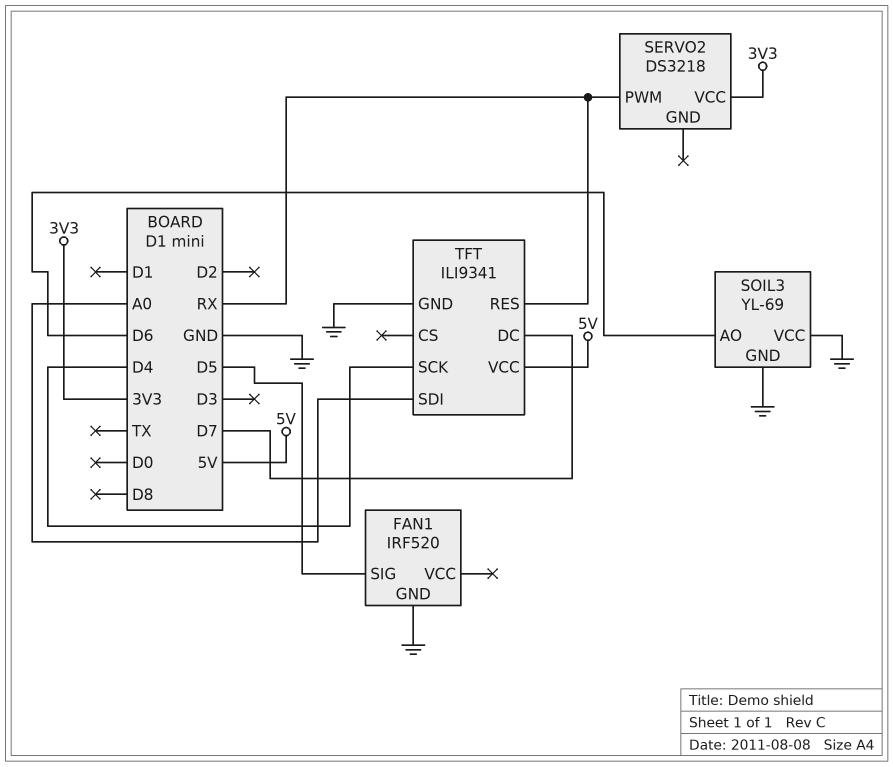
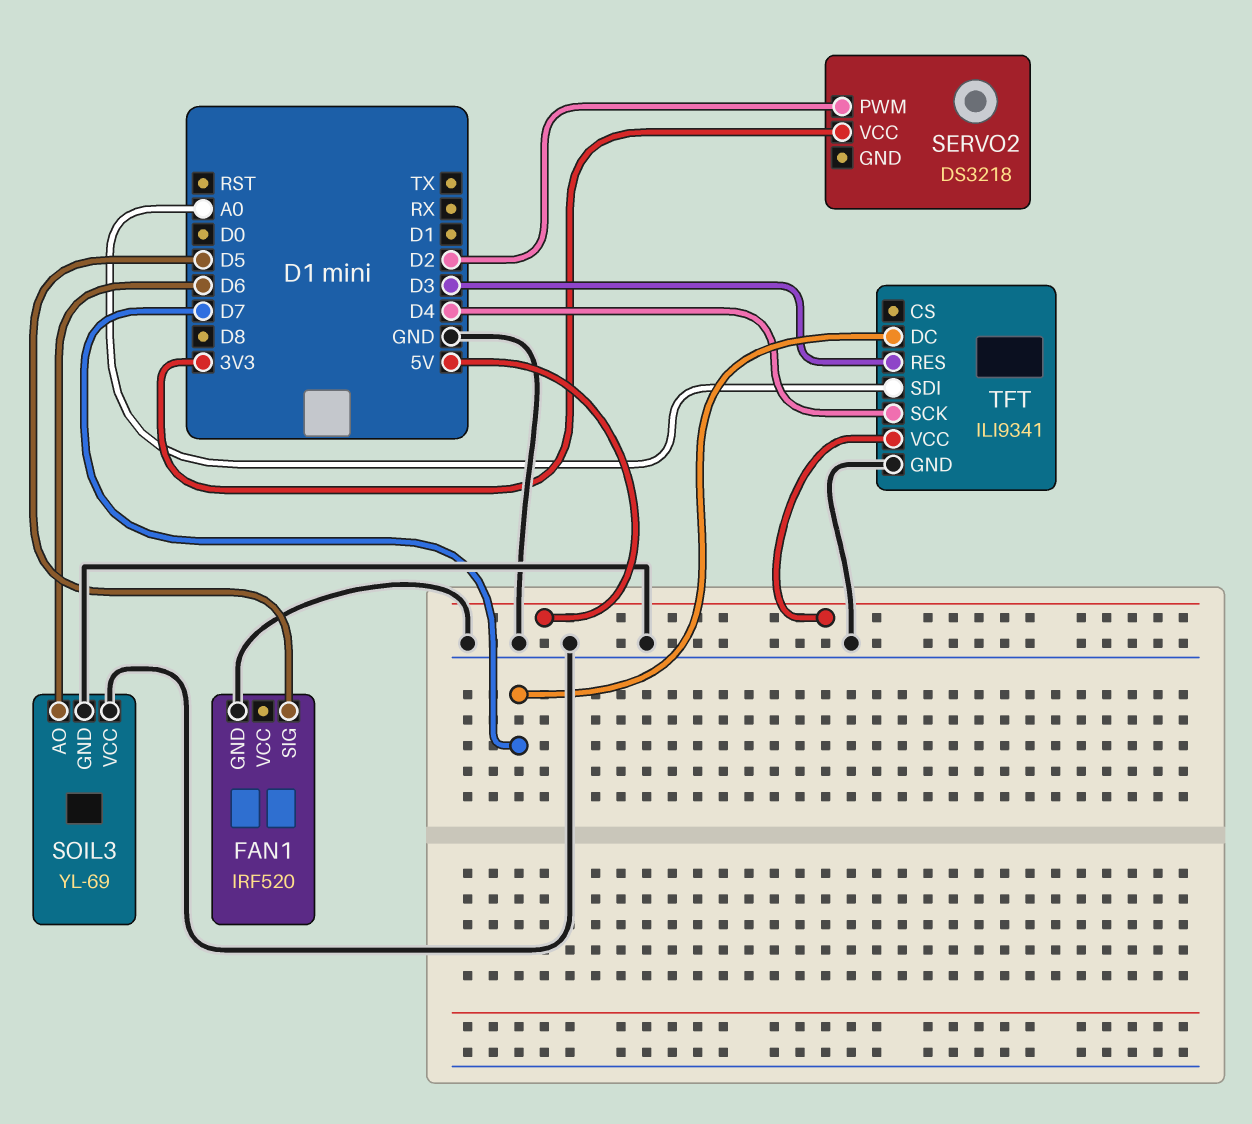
SERVO2 pin PWM: RX -> D2
TFT pin RES: RX -> D3

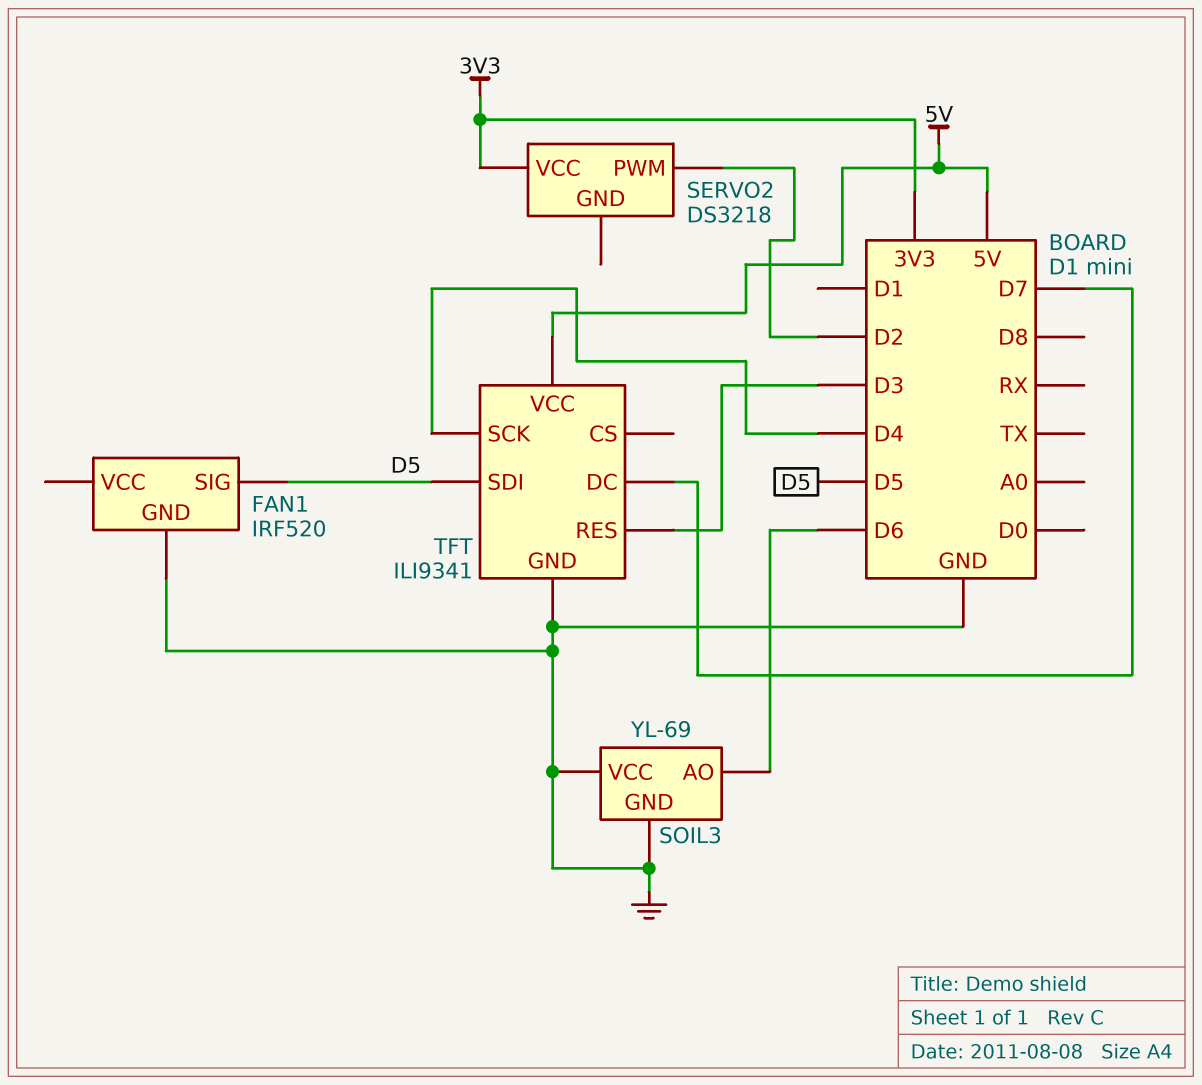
TFT pin SDI: A0 -> D5

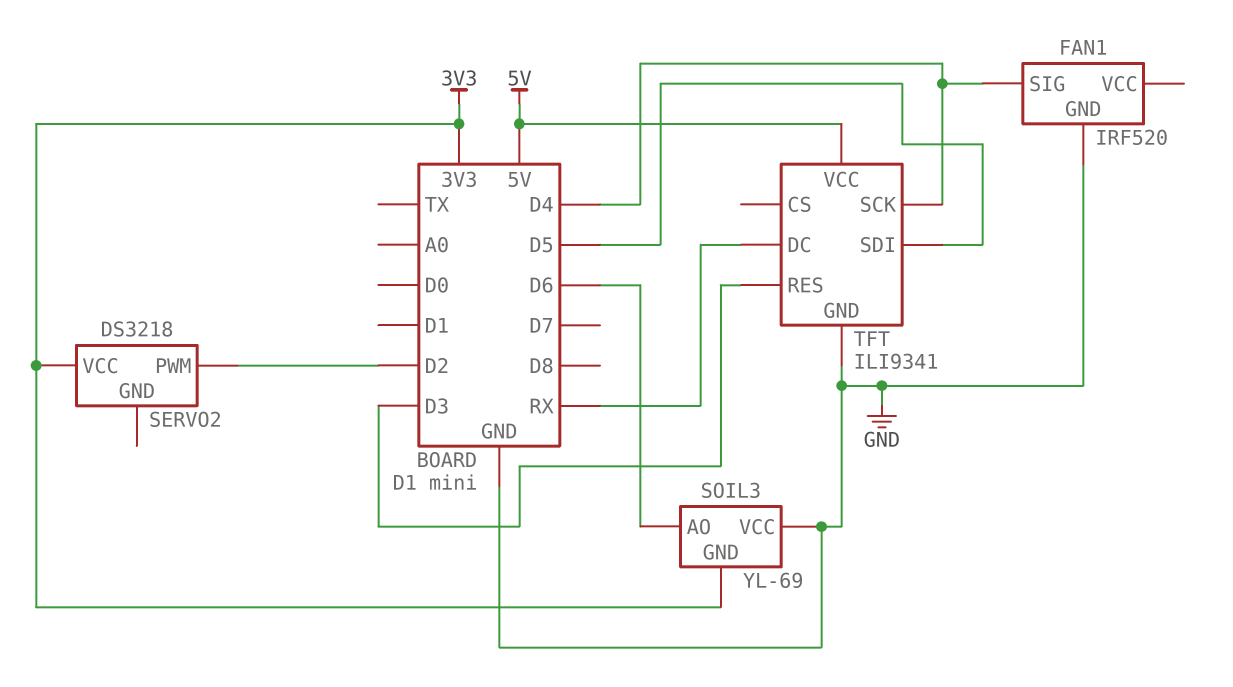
FAN1 pin SIG: D5 -> D4
SOIL3 pin GND: GND -> 3V3
TFT pin DC: D7 -> RX

